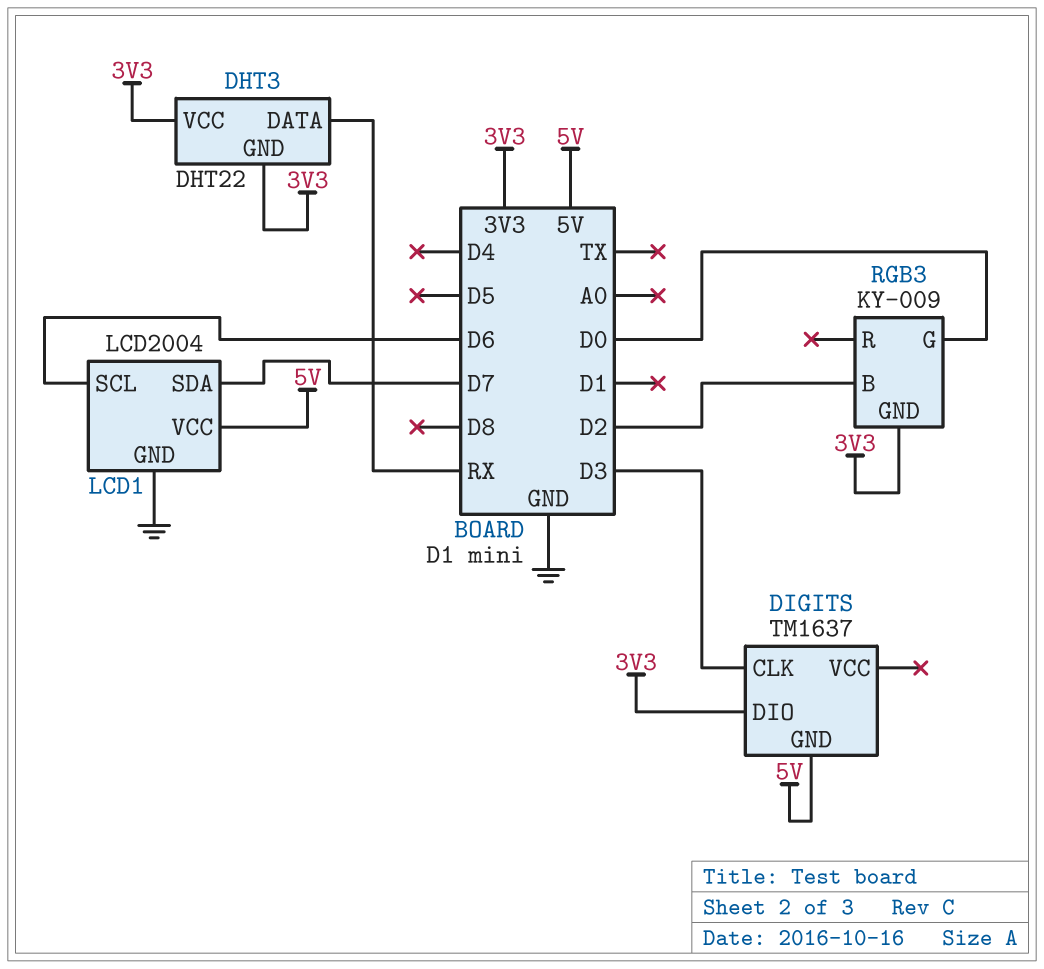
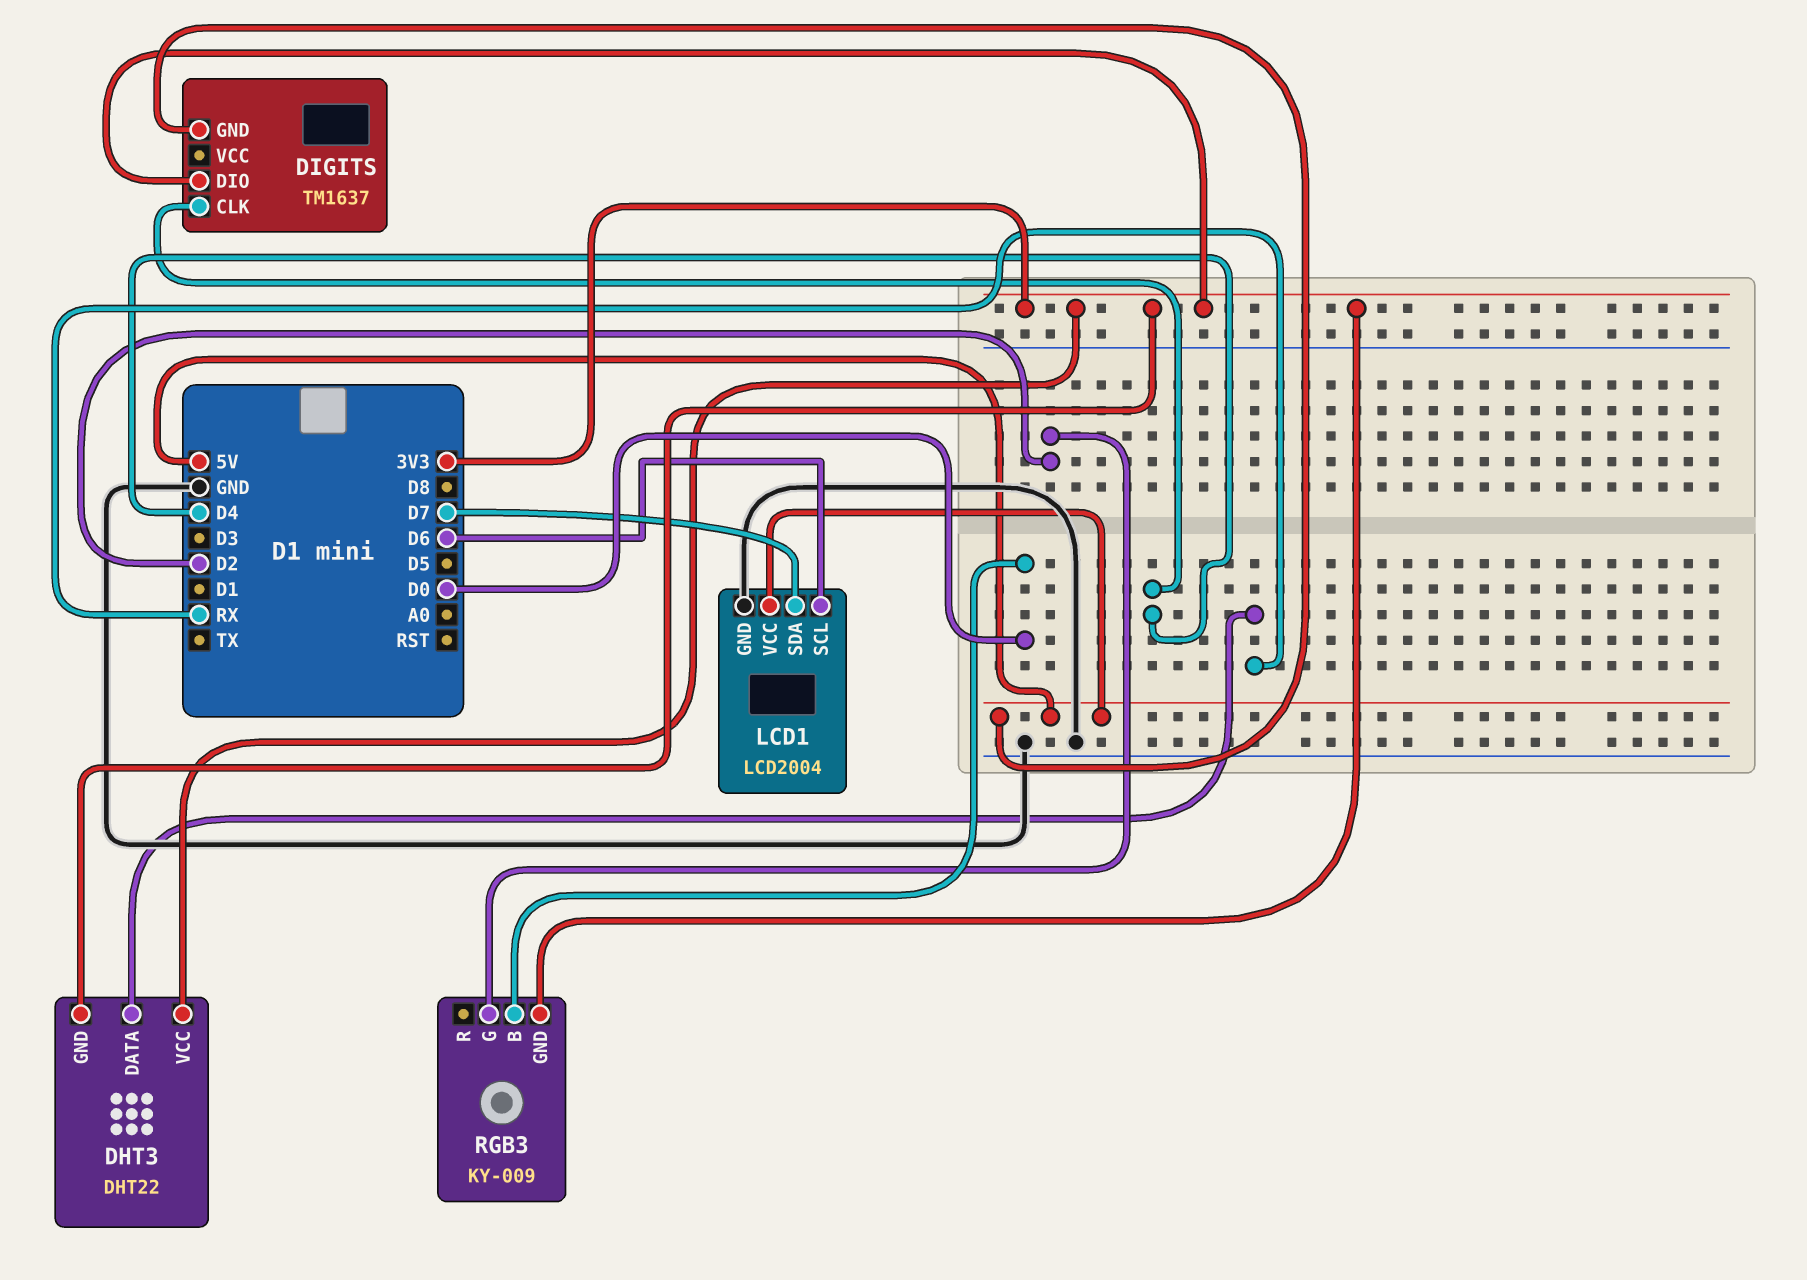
DIGITS pin CLK: D3 -> D4
RGB3 pin B: D2 -> D0
RGB3 pin G: D0 -> D2

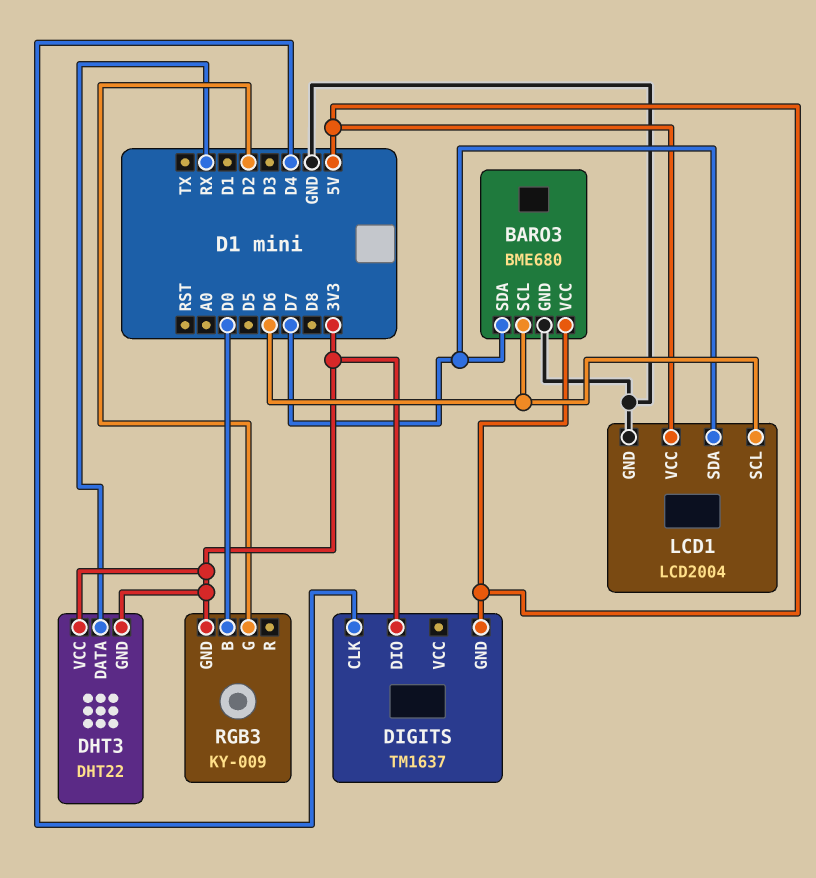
BARO3: none -> BME680
BARO3 pin GND: none -> GND
BARO3 pin SCL: none -> D6
BARO3 pin SDA: none -> D7
BARO3 pin VCC: none -> 5V

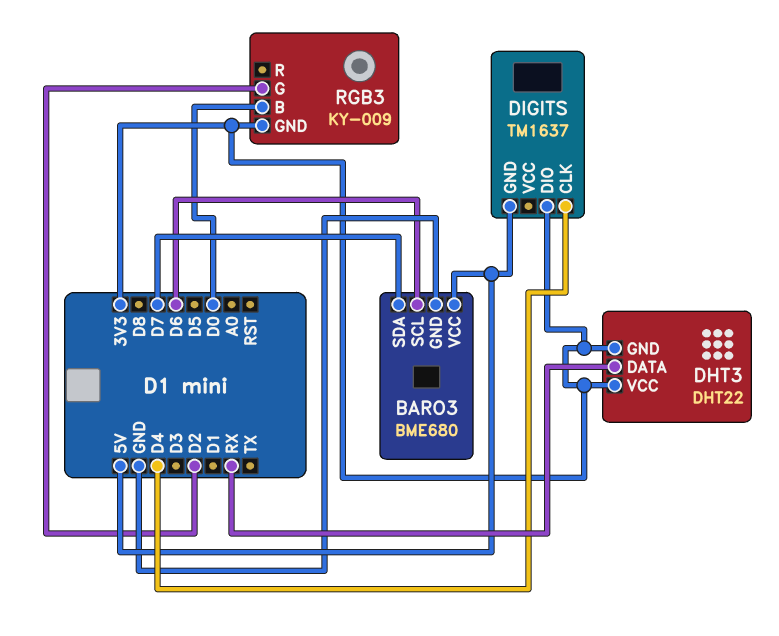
LCD1: LCD2004 -> none
LCD1 pin GND: GND -> none
LCD1 pin SCL: D6 -> none
LCD1 pin SDA: D7 -> none
LCD1 pin VCC: 5V -> none

